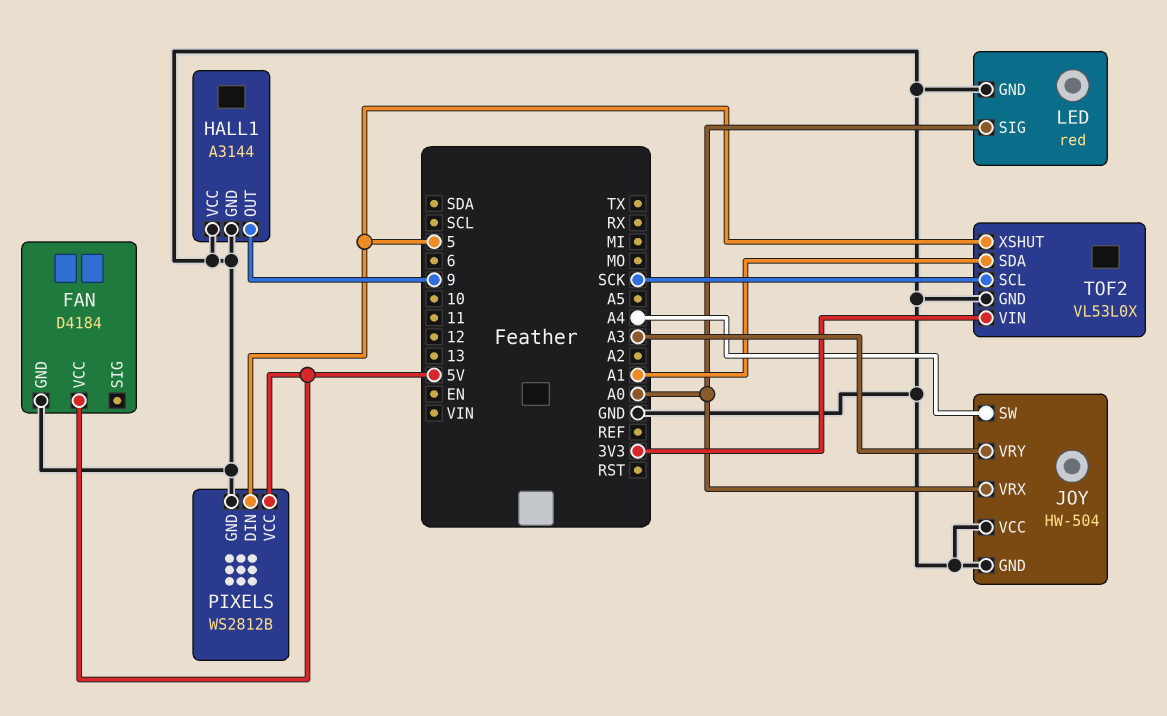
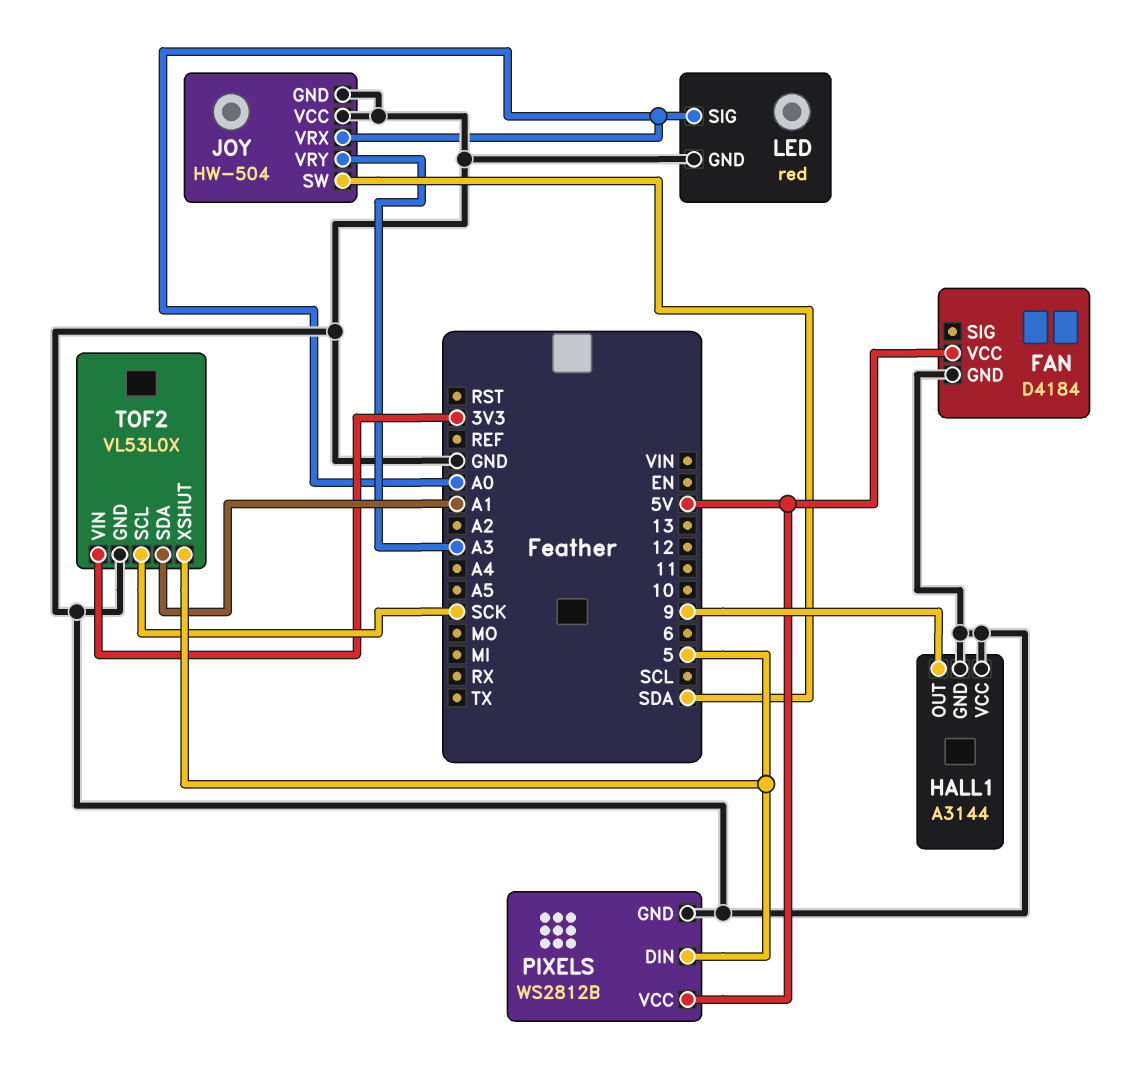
JOY pin SW: A4 -> SDA

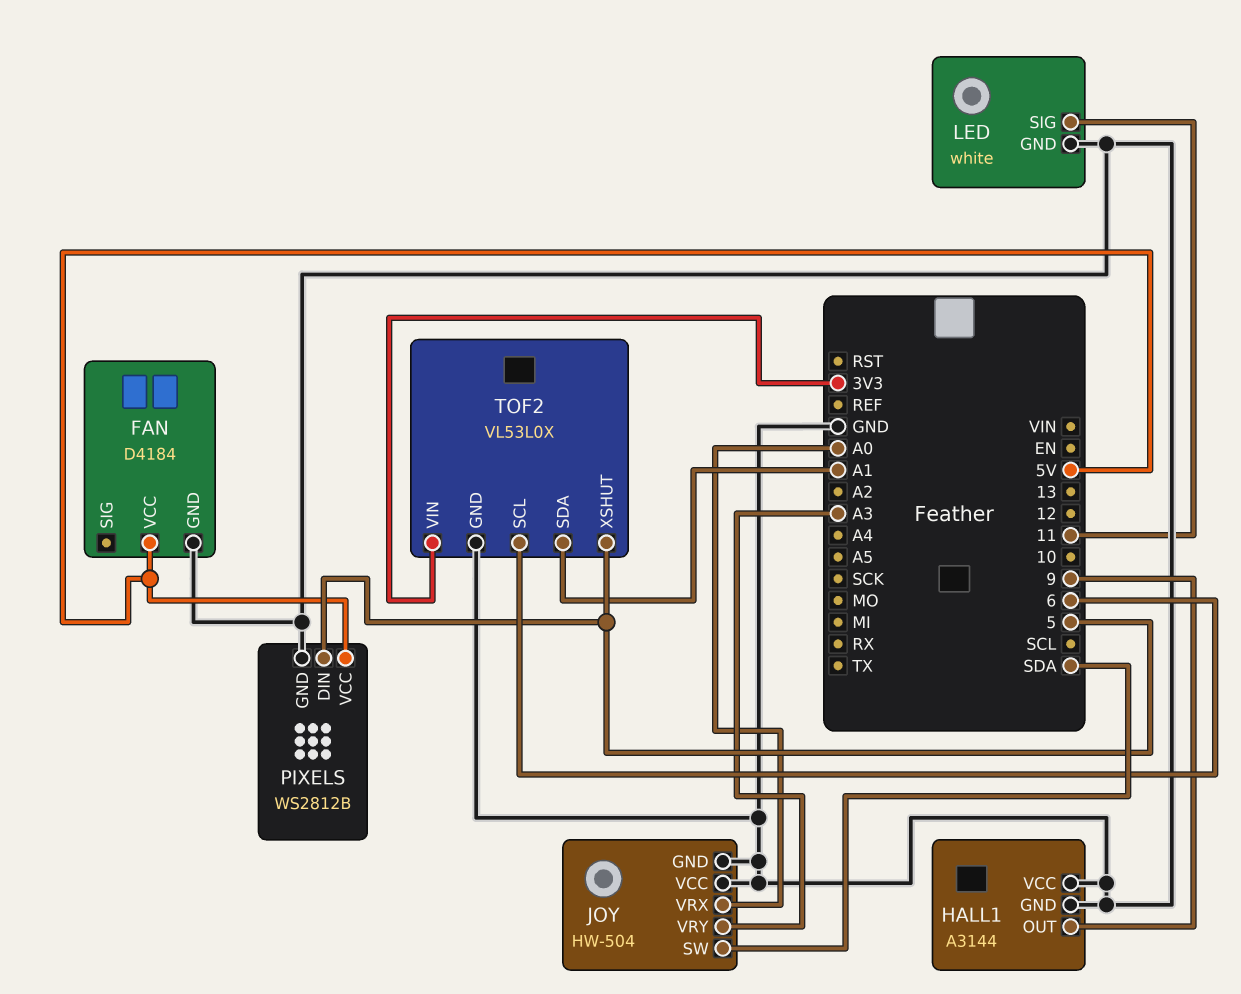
LED: red -> white
LED pin SIG: A0 -> 11
TOF2 pin SCL: SCK -> 6

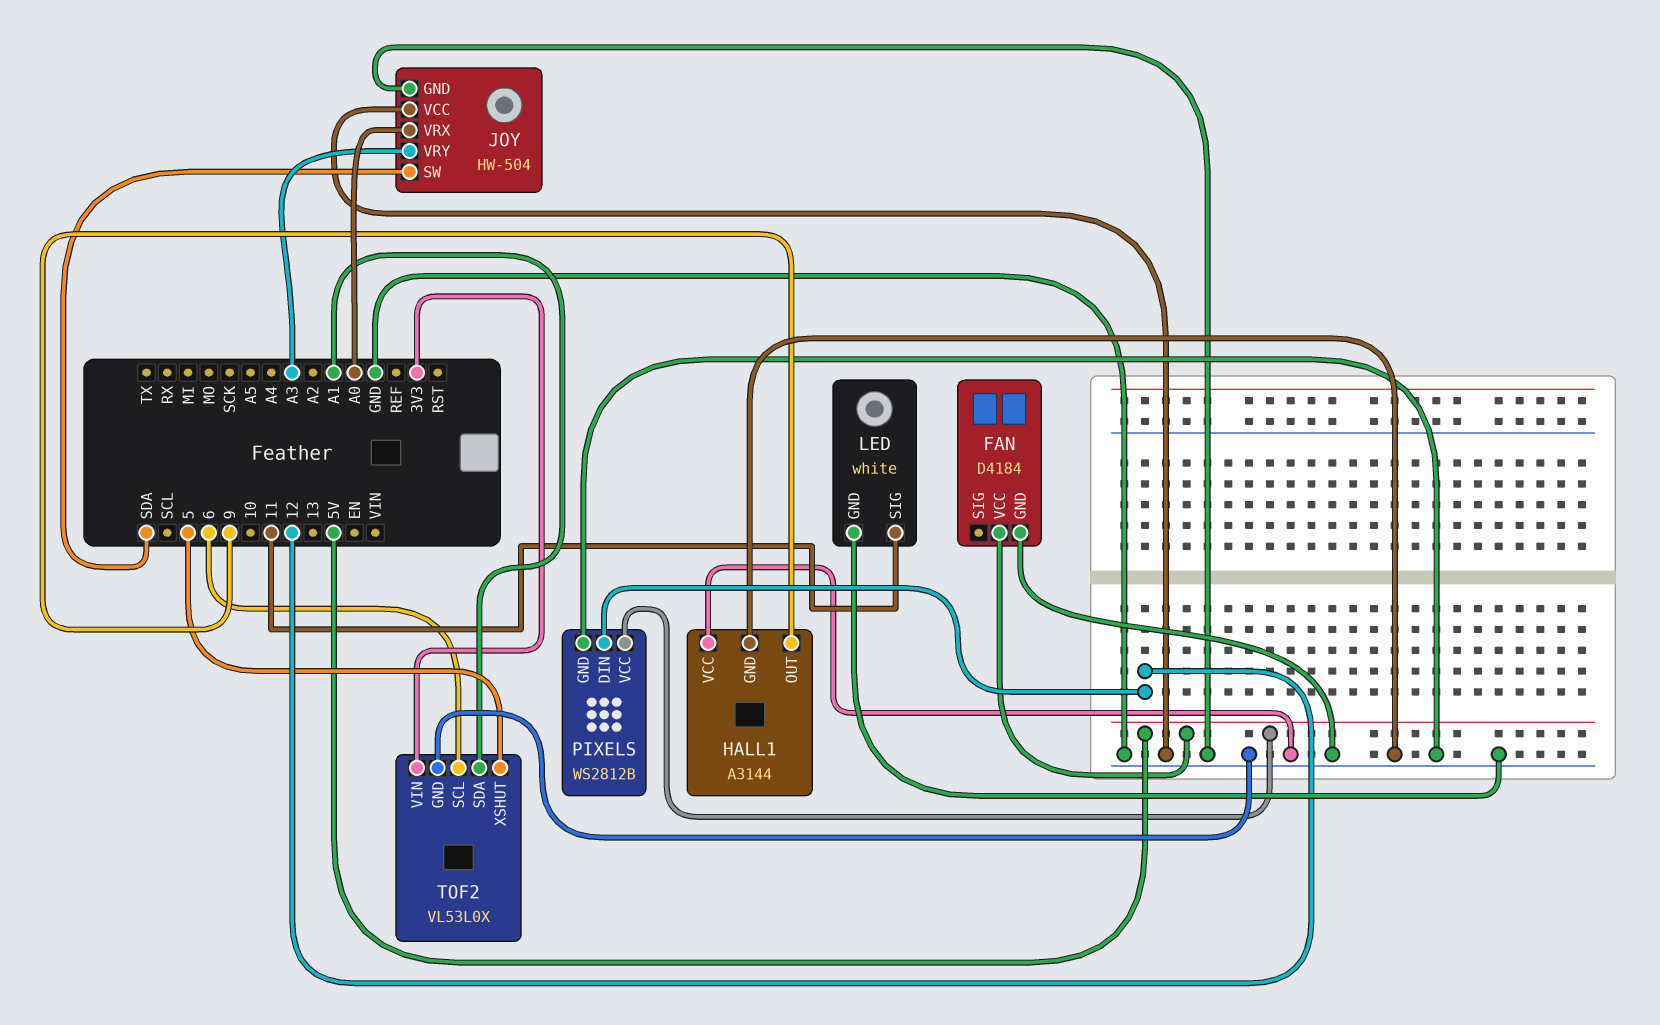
PIXELS pin DIN: 5 -> 12

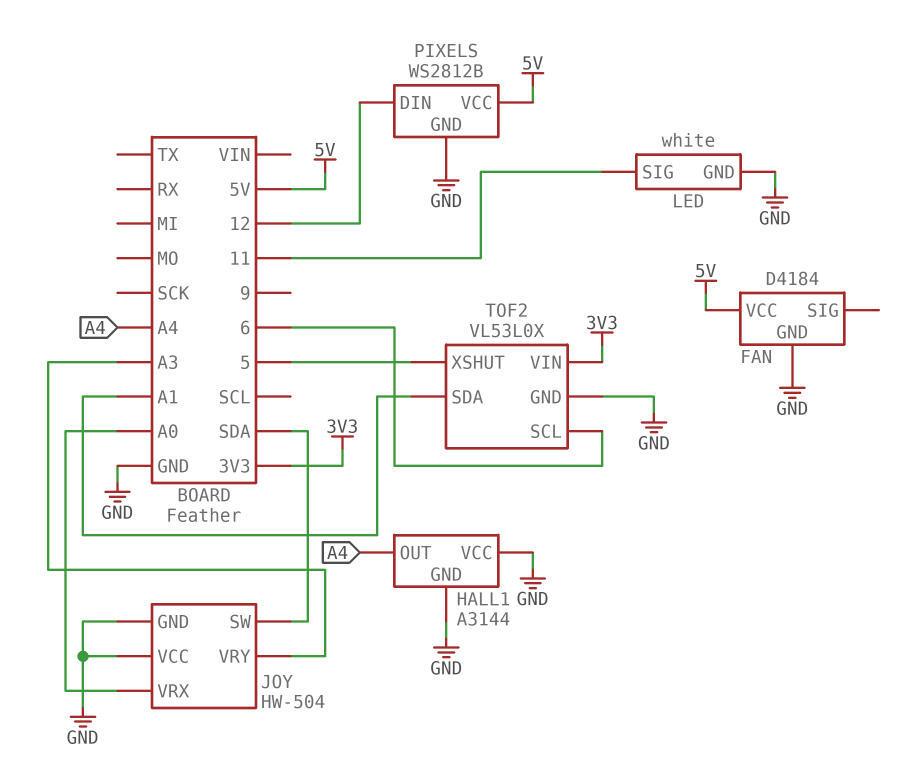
HALL1 pin OUT: 9 -> A4

